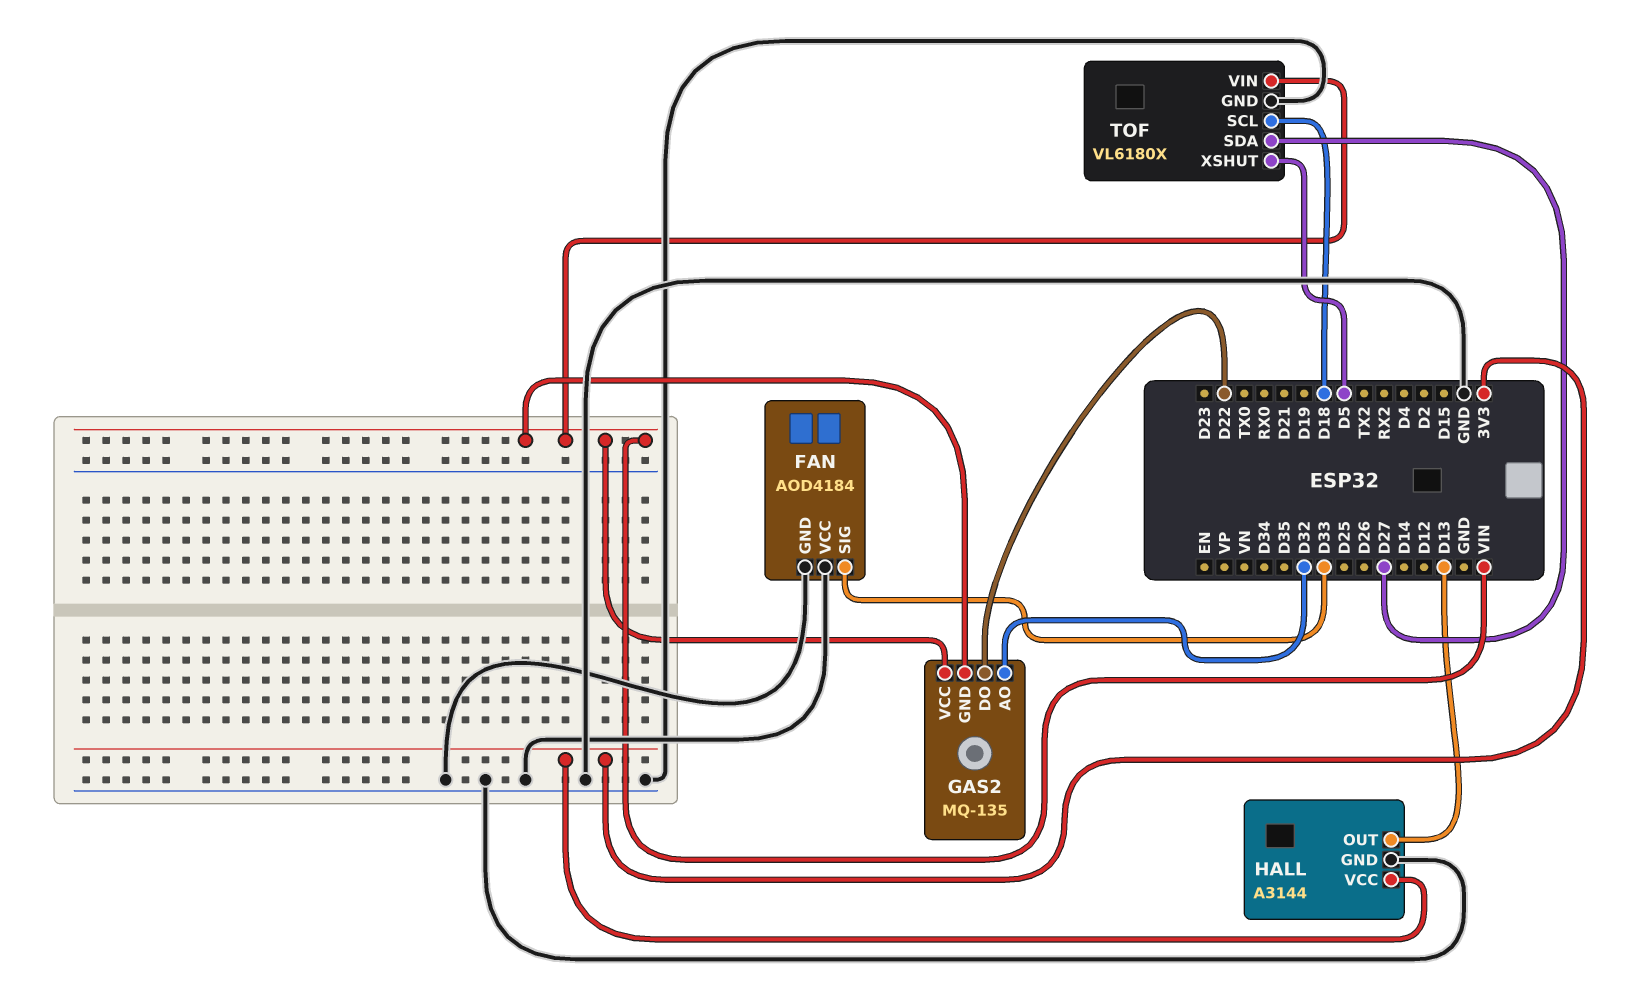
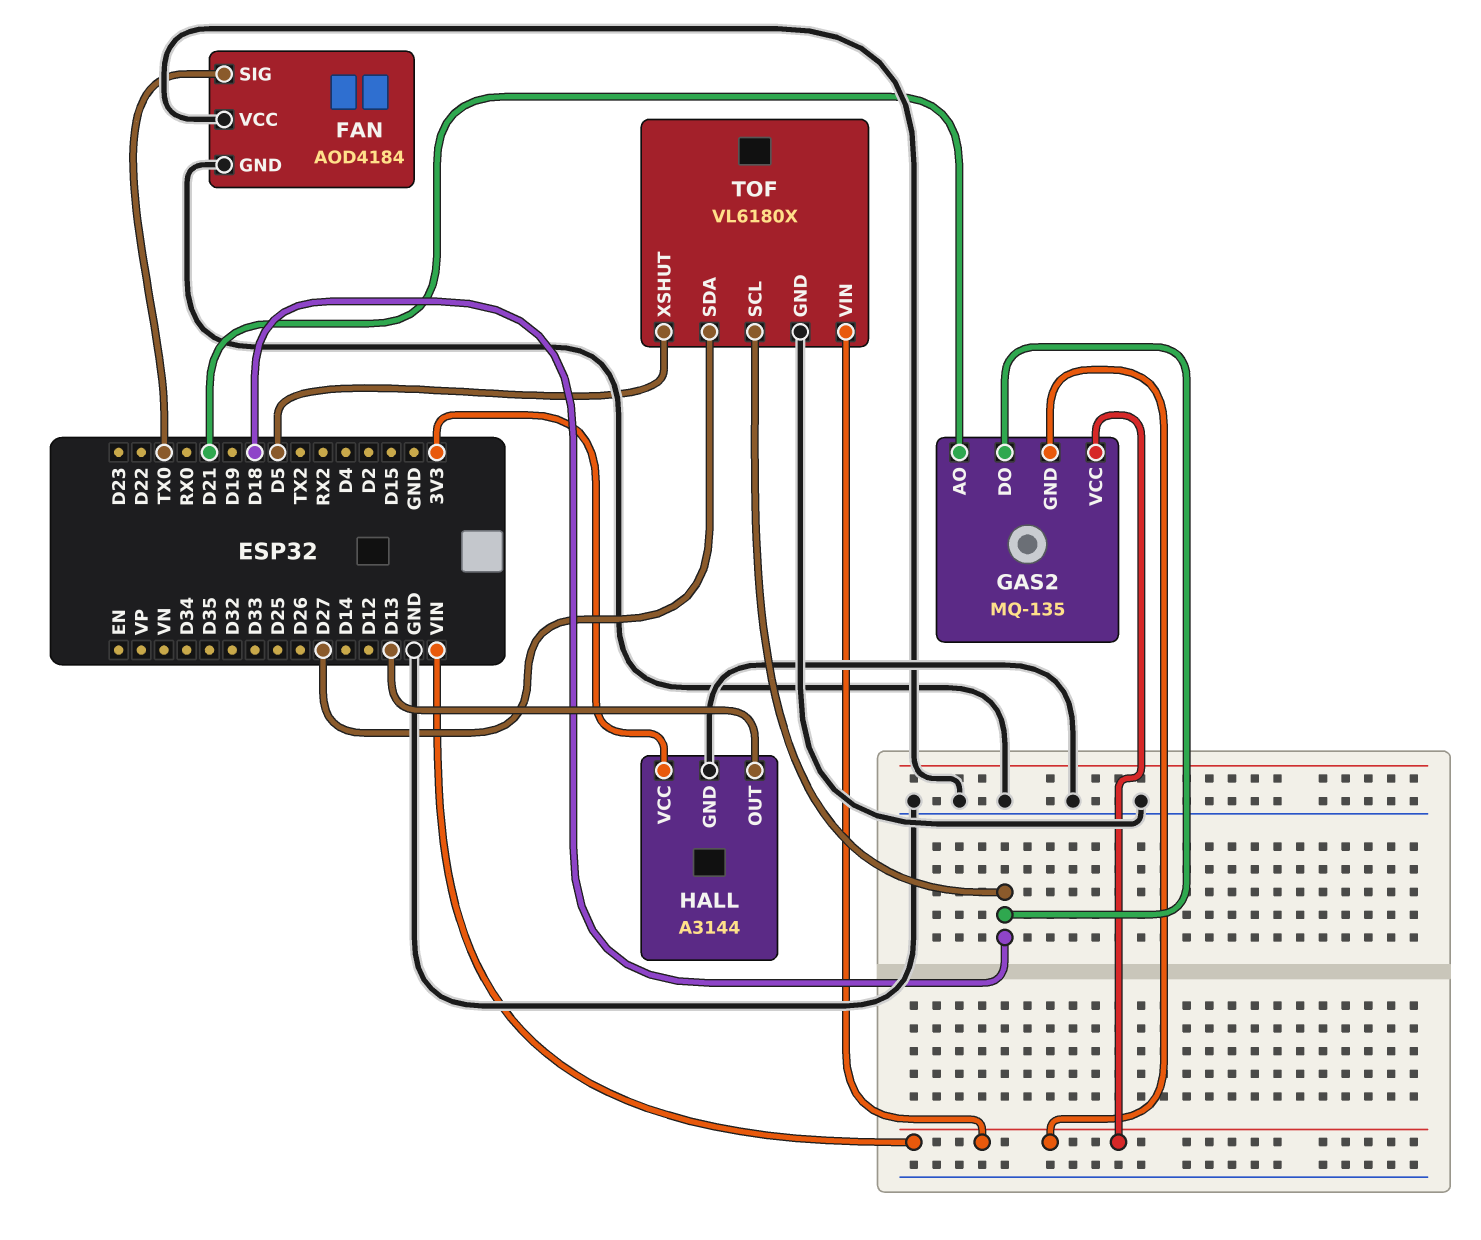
FAN pin SIG: D33 -> TX0
GAS2 pin AO: D32 -> D21
GAS2 pin DO: D22 -> D18

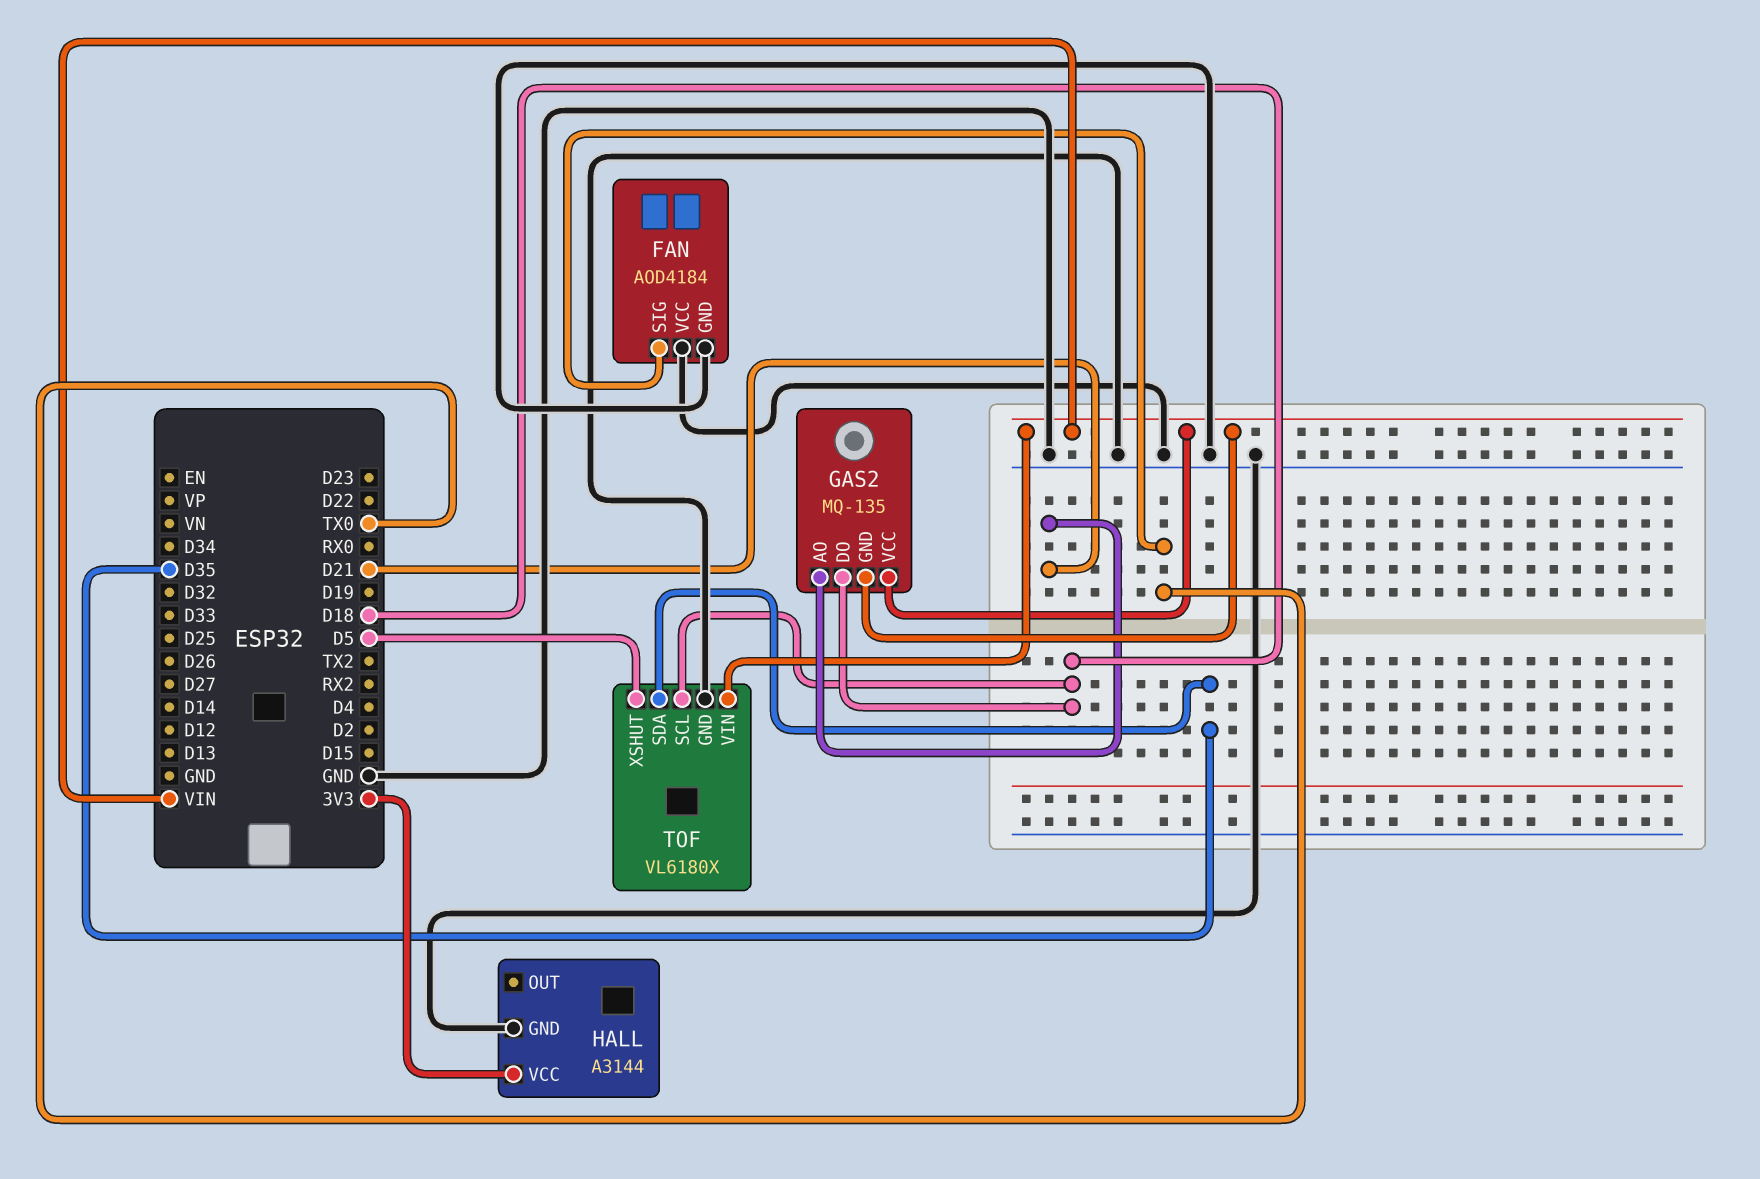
HALL pin OUT: D13 -> none
TOF pin SDA: D27 -> D35

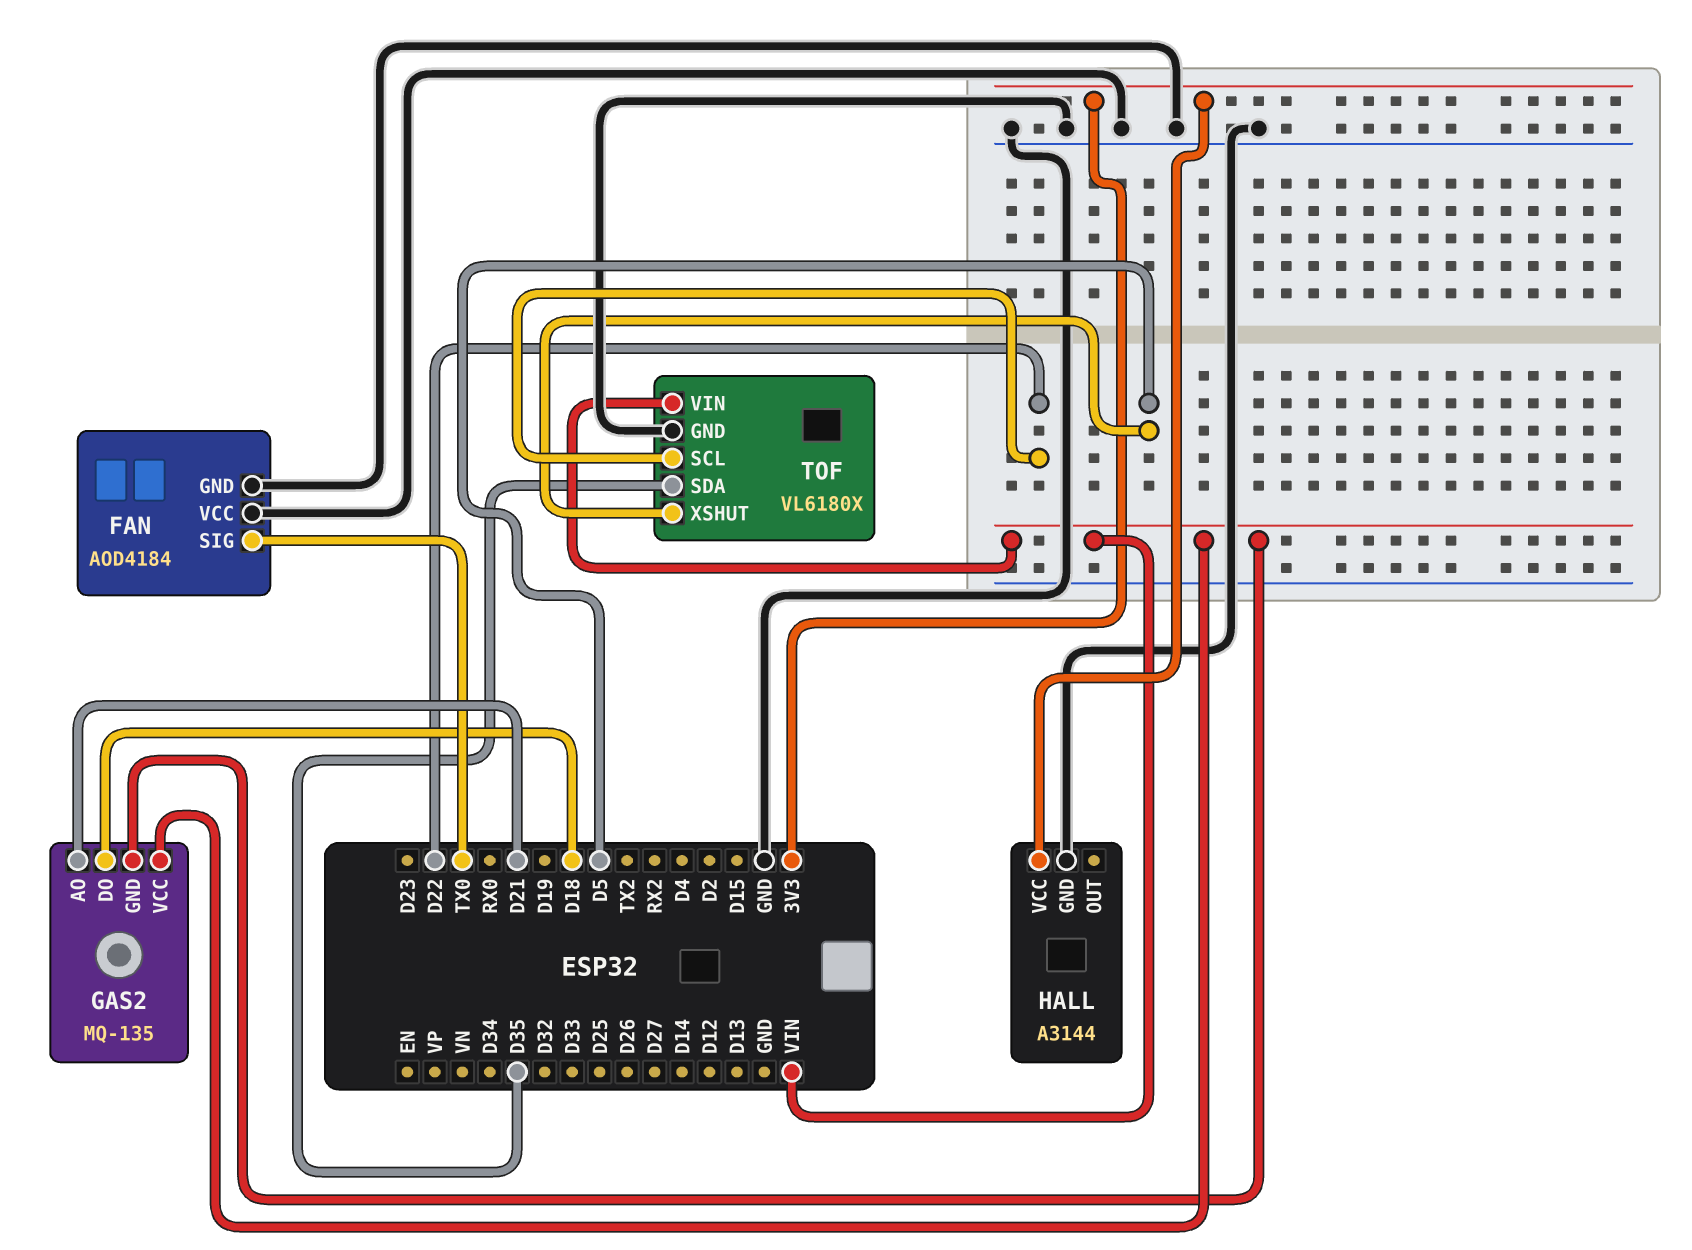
TOF pin SCL: D18 -> D22

